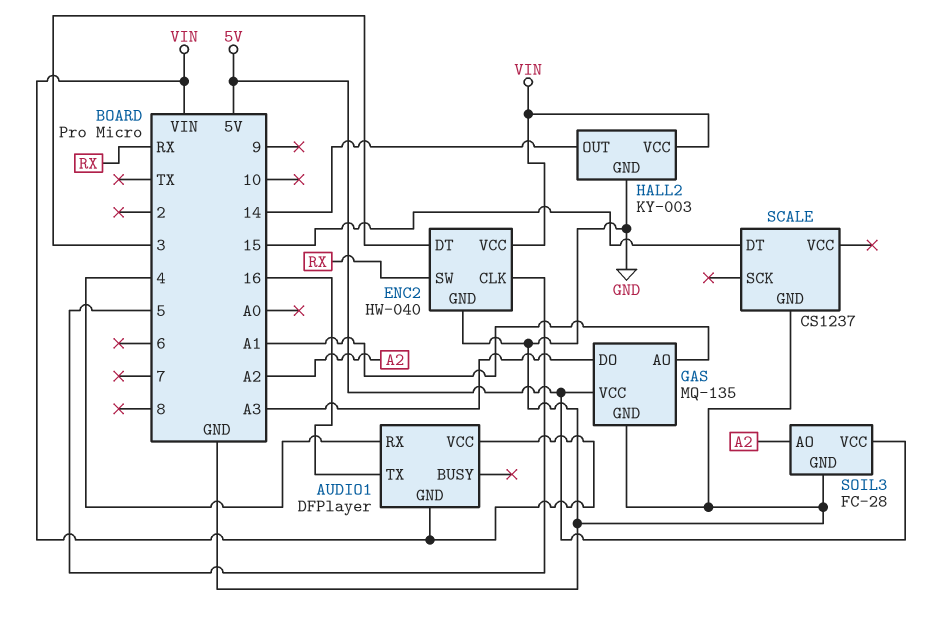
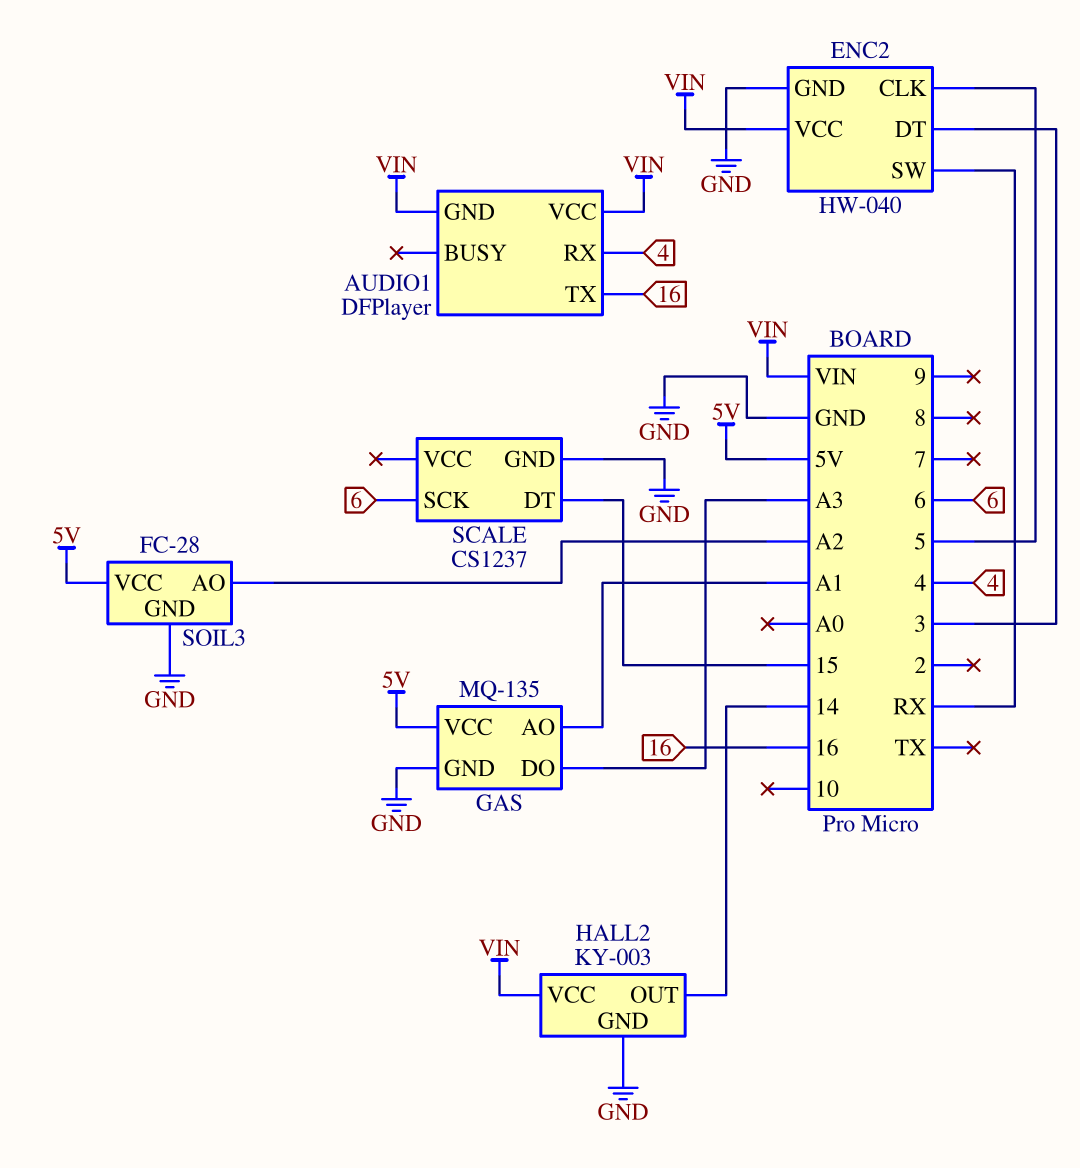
SCALE pin SCK: none -> 6

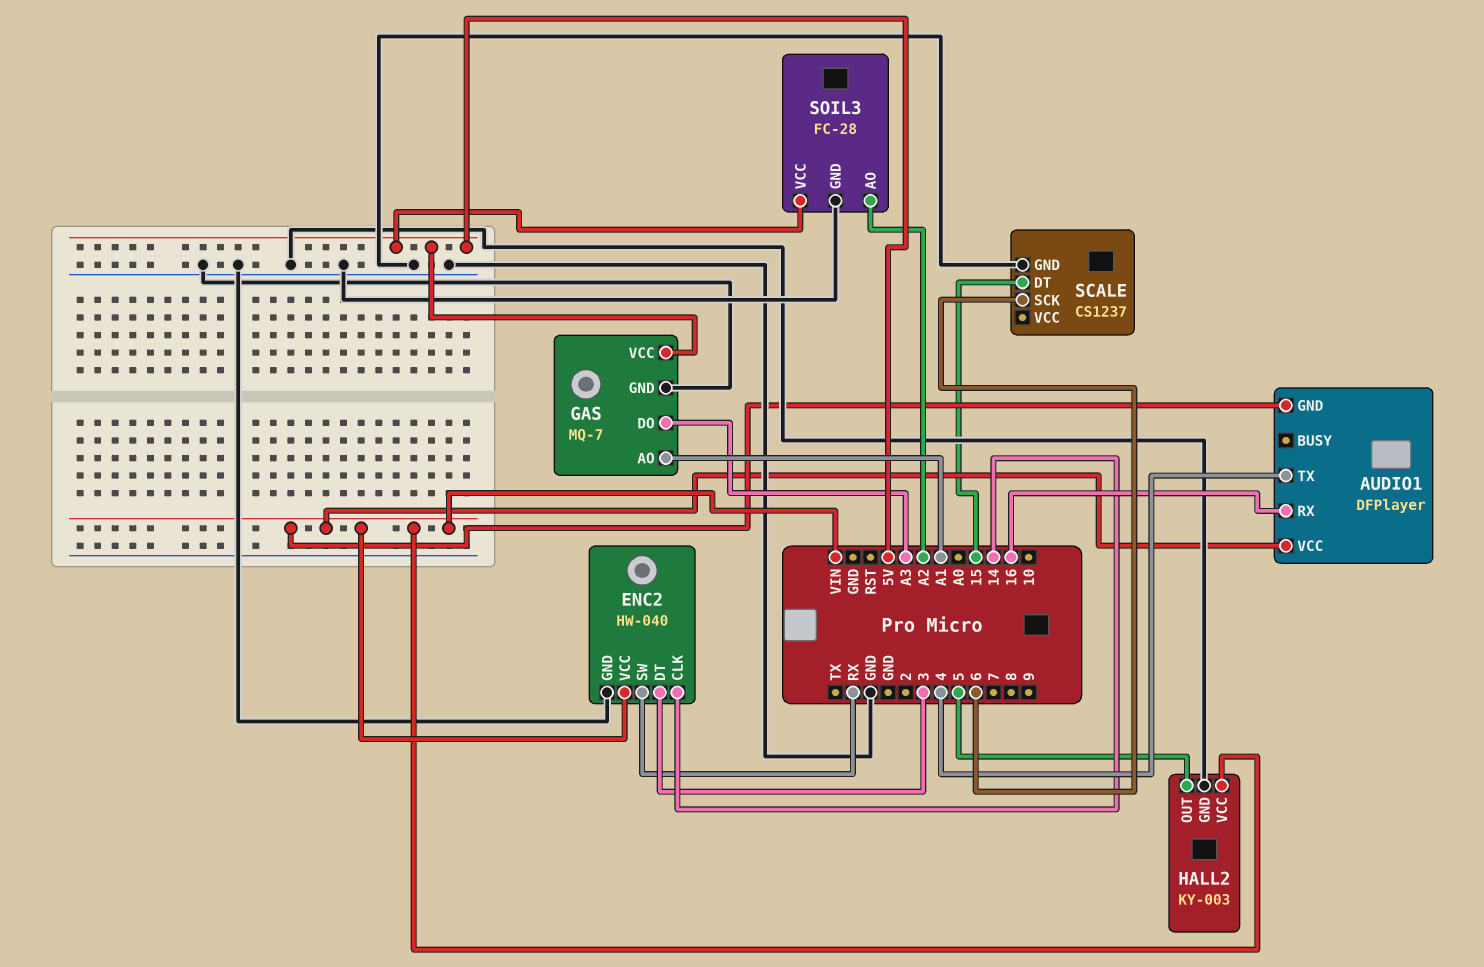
AUDIO1 pin RX: 4 -> 16
AUDIO1 pin TX: 16 -> 4
ENC2 pin CLK: 5 -> 14
GAS: MQ-135 -> MQ-7
HALL2 pin OUT: 14 -> 5

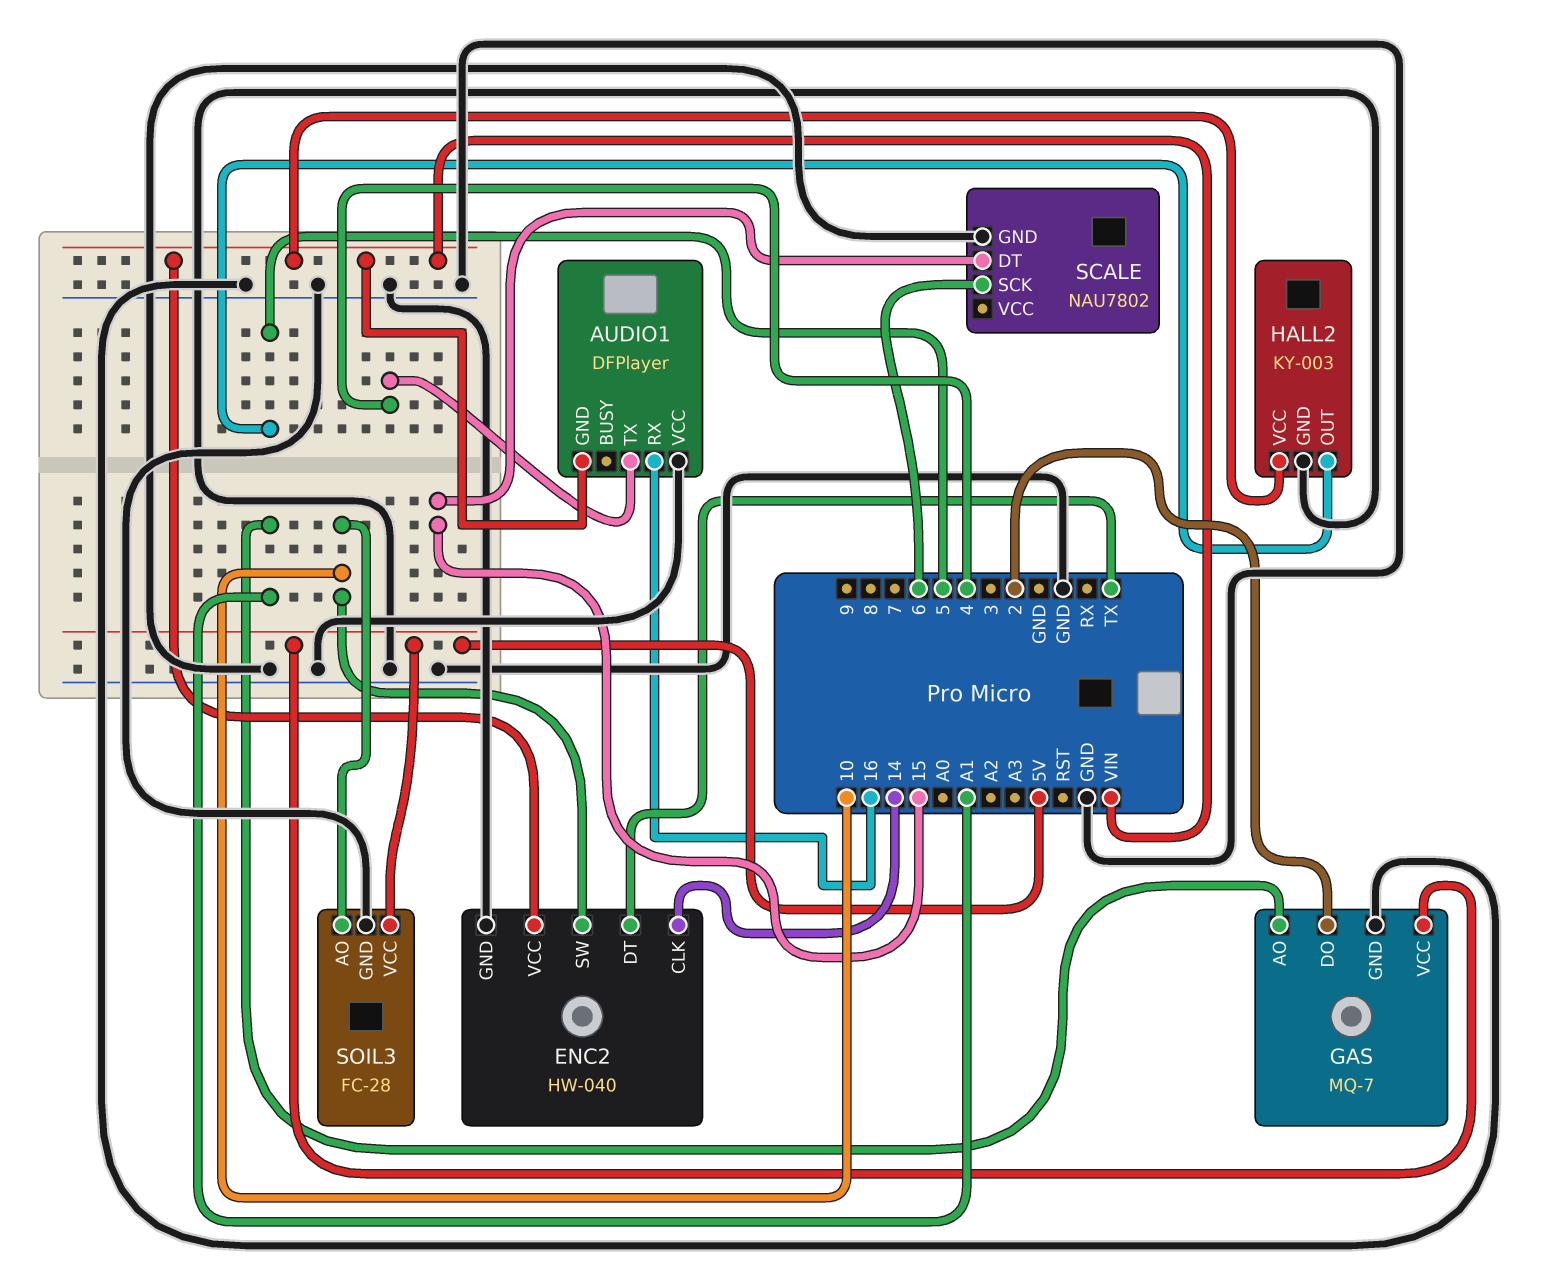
AUDIO1 pin VCC: VIN -> GND
ENC2 pin DT: 3 -> TX
ENC2 pin SW: RX -> 10
GAS pin DO: A3 -> 2
SCALE: CS1237 -> NAU7802
SOIL3 pin AO: A2 -> 10

